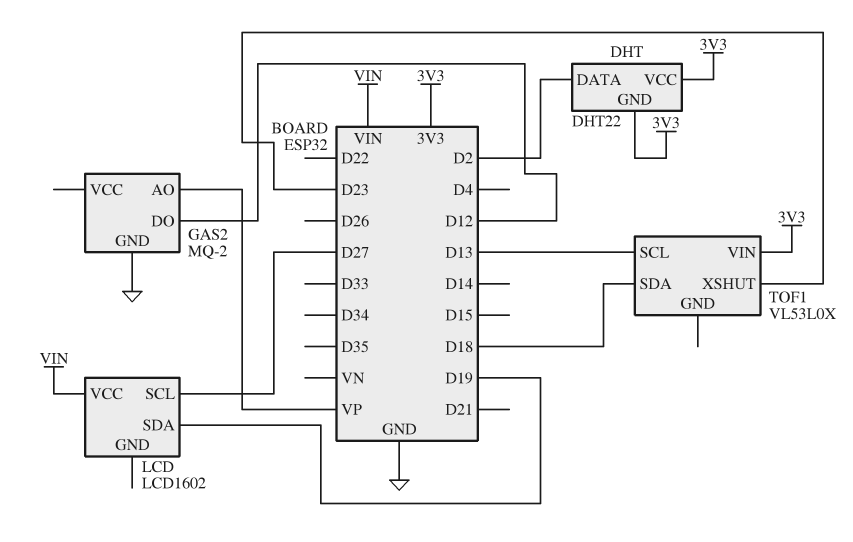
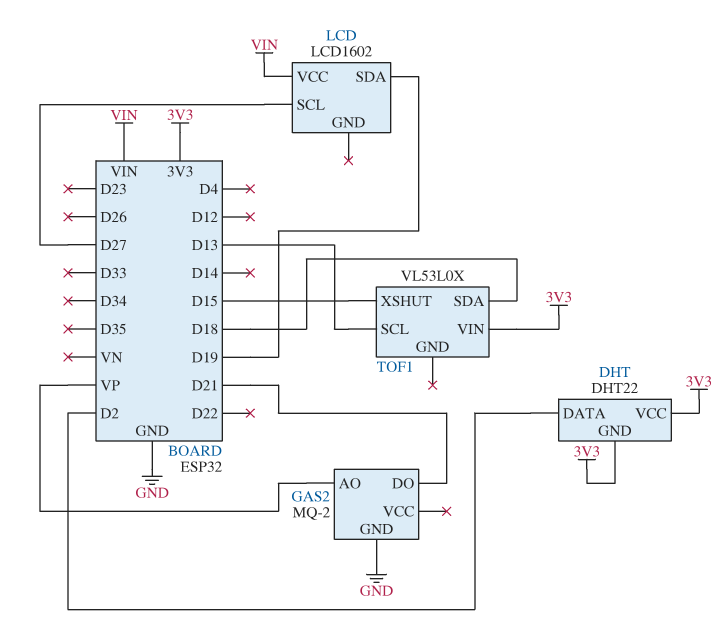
GAS2 pin DO: D12 -> D21
TOF1 pin XSHUT: D23 -> D15

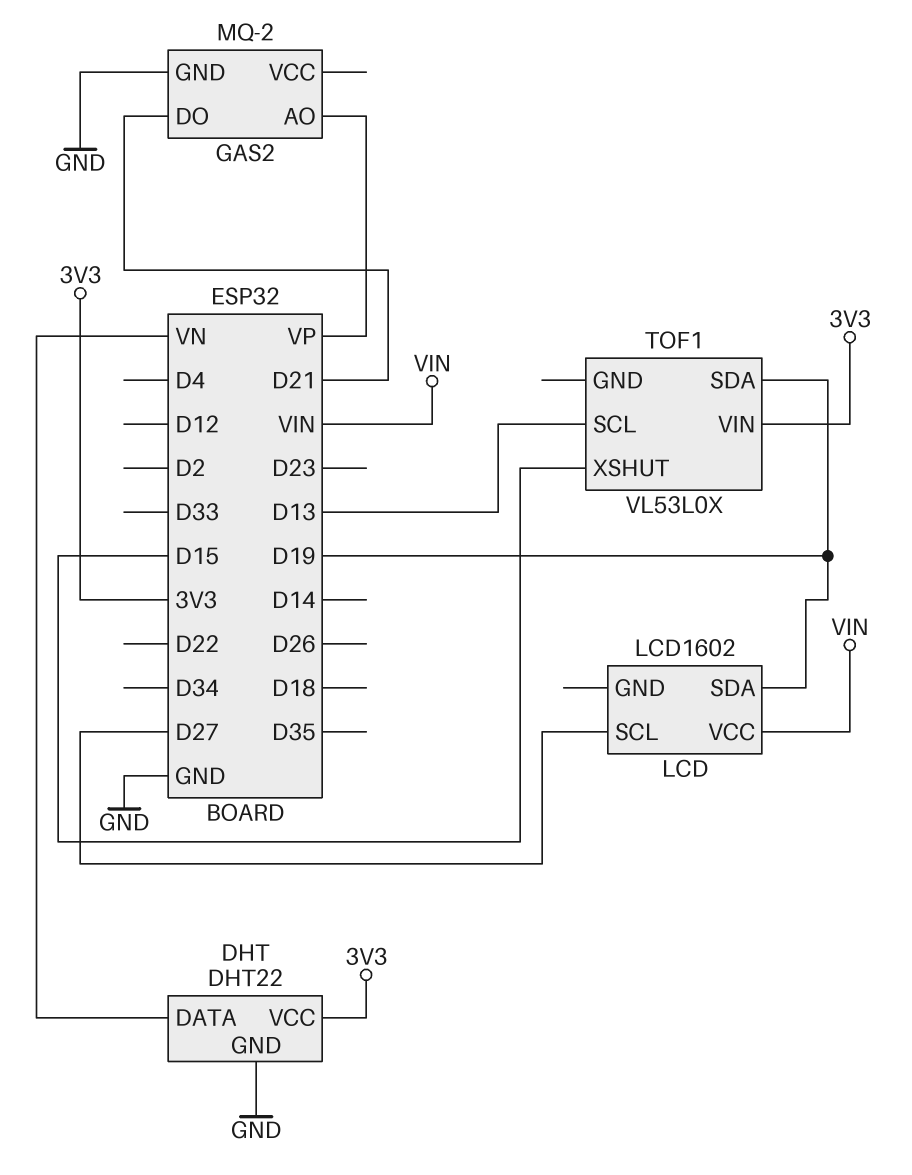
DHT pin DATA: D2 -> VN
DHT pin GND: 3V3 -> GND
TOF1 pin SDA: D18 -> D19

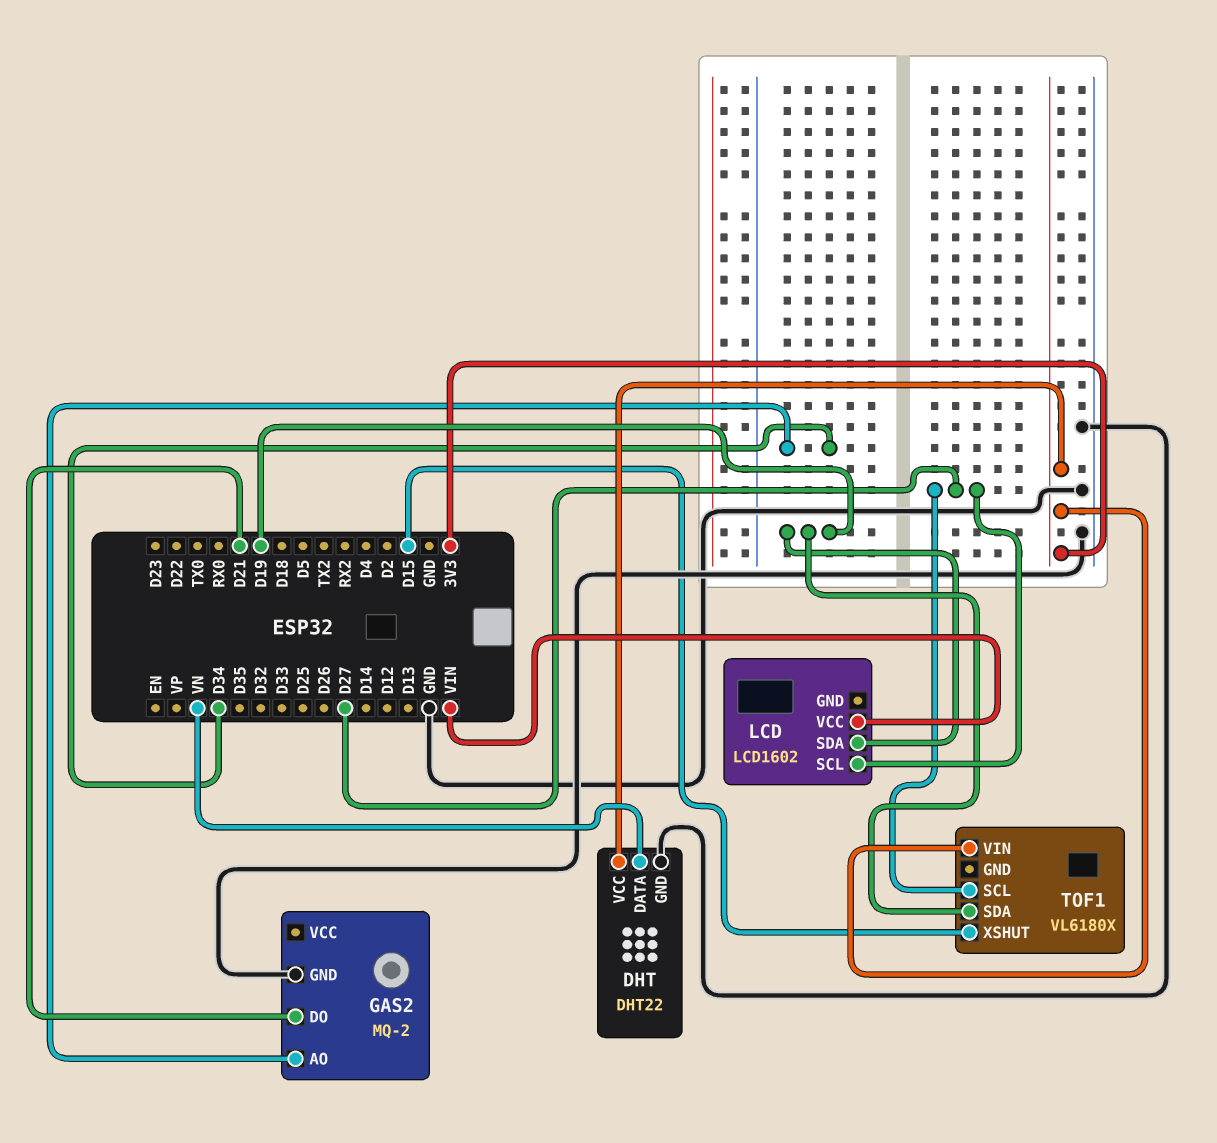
GAS2 pin AO: VP -> D34
TOF1: VL53L0X -> VL6180X
TOF1 pin SCL: D13 -> D27

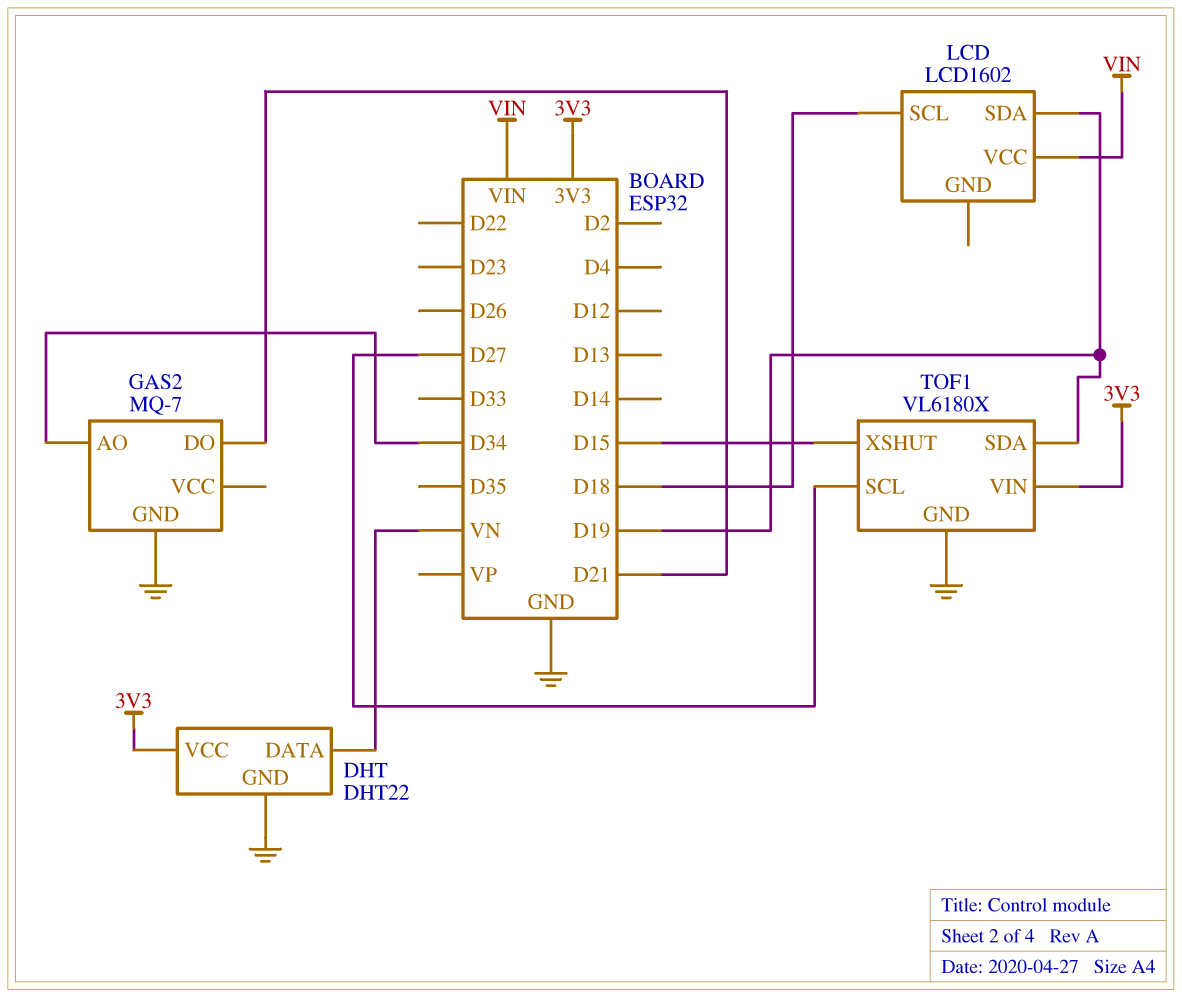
GAS2: MQ-2 -> MQ-7
LCD pin SCL: D27 -> D18
TOF1 pin GND: none -> GND

